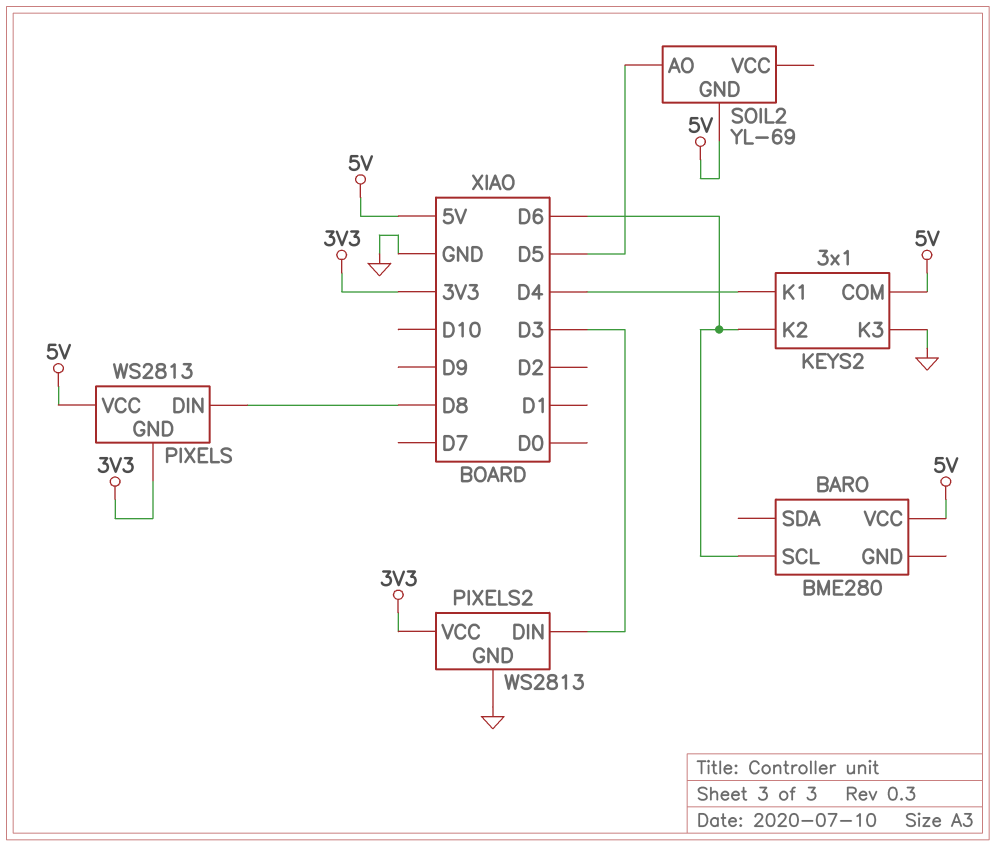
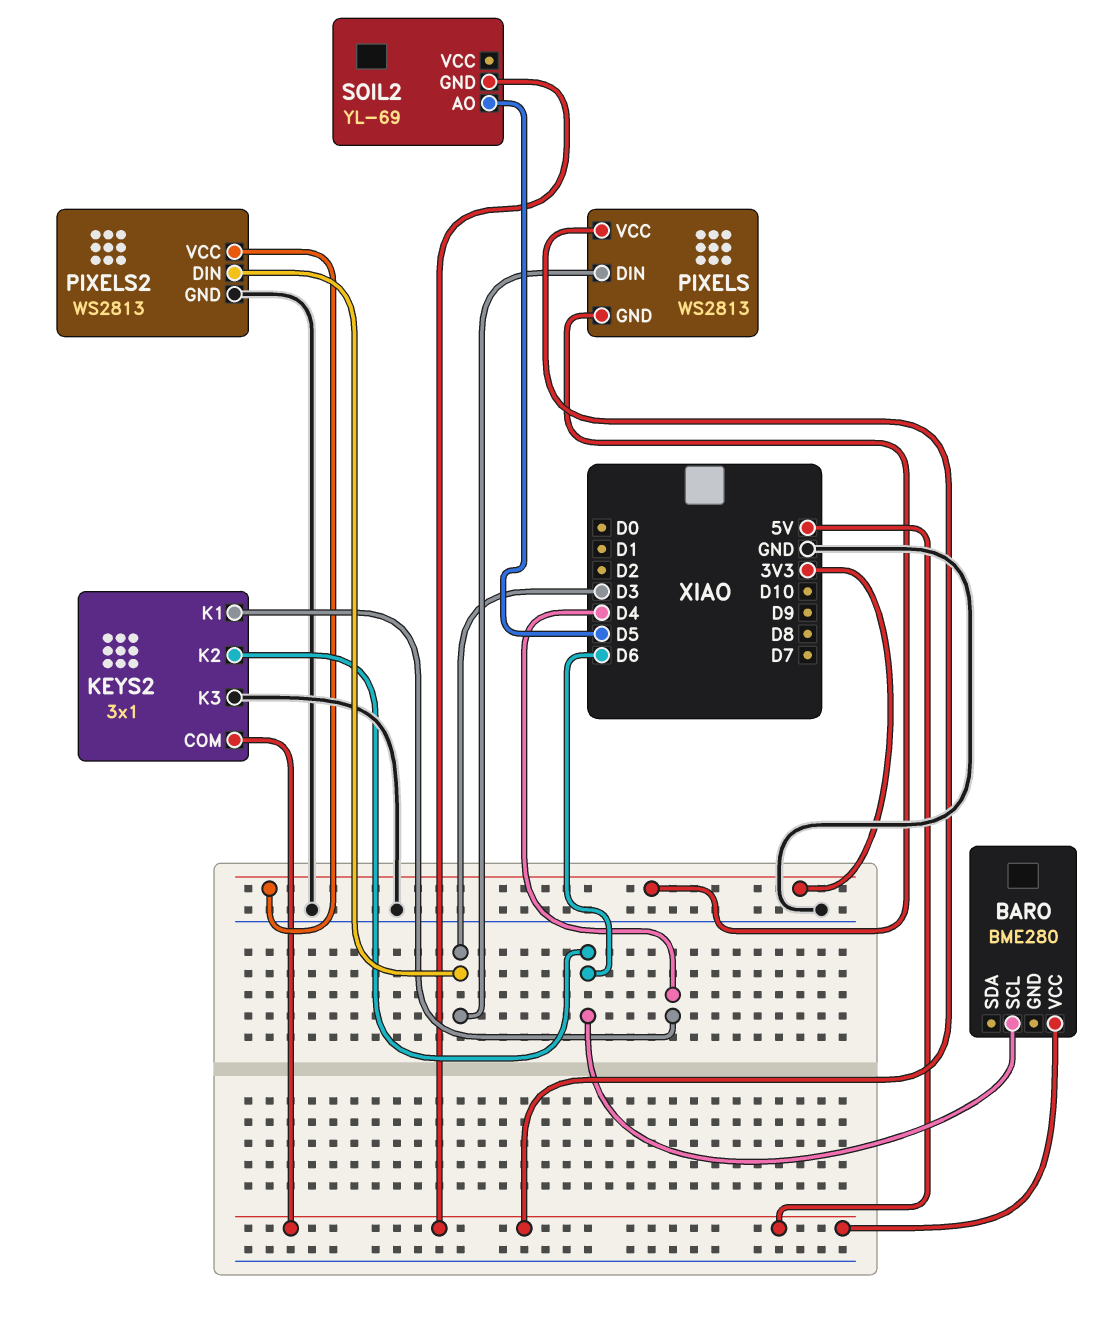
PIXELS pin DIN: D8 -> D3

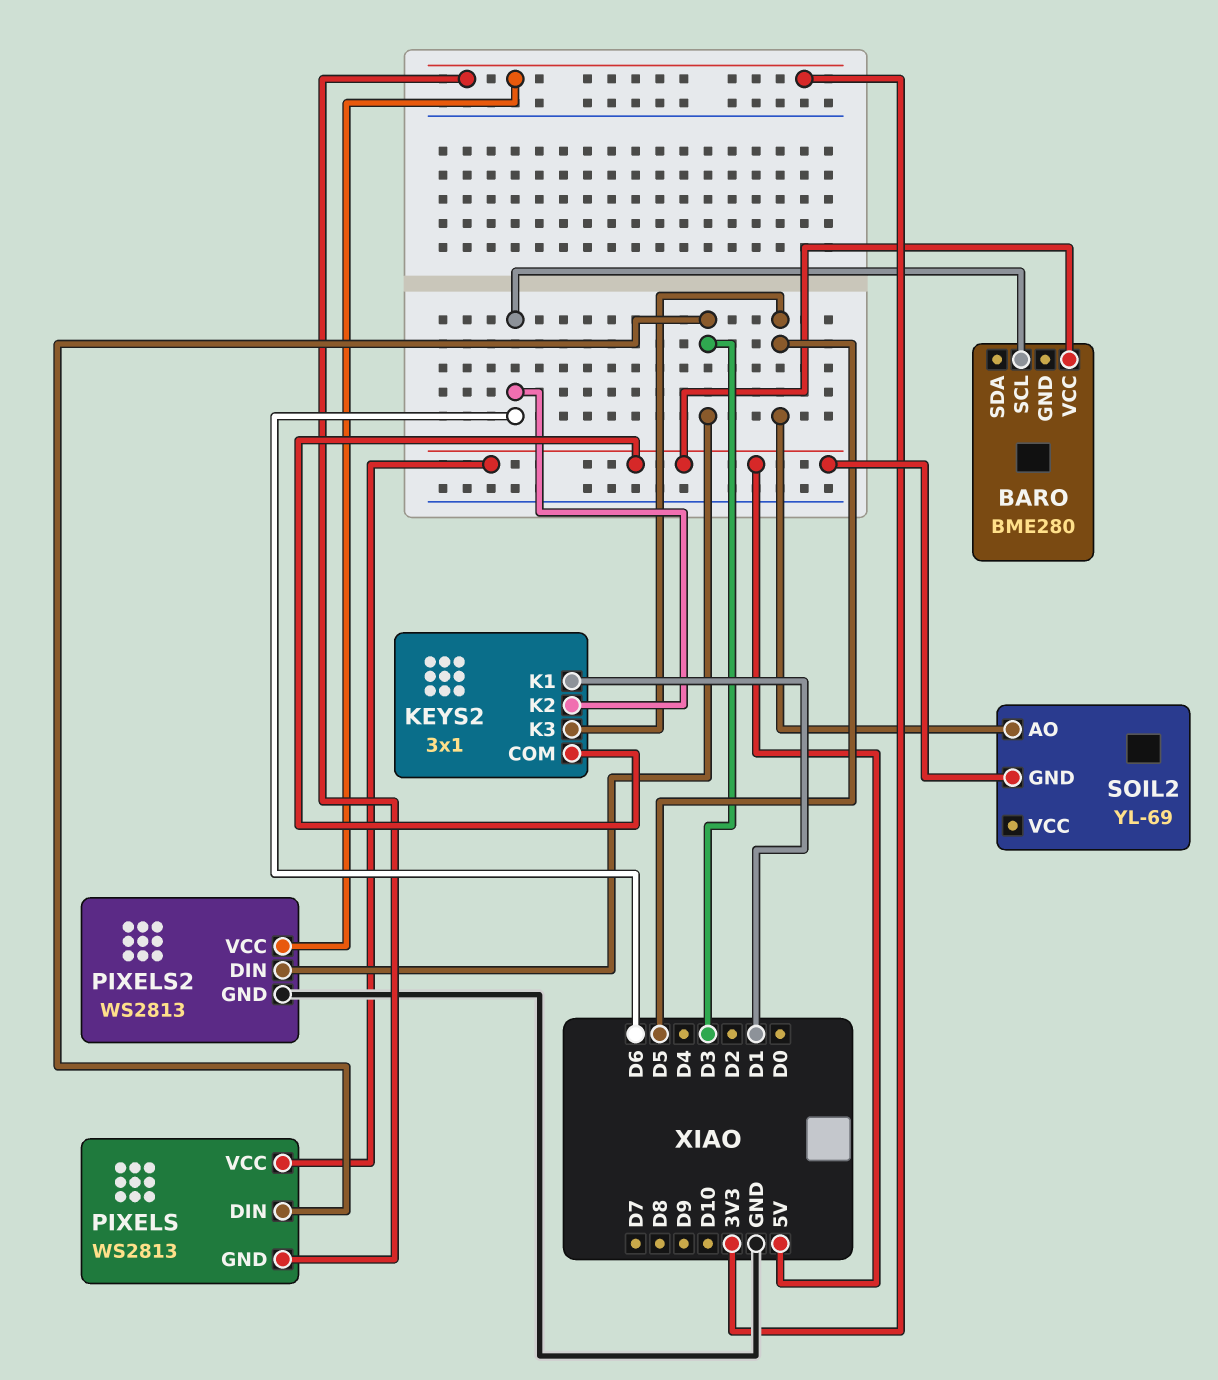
KEYS2 pin K1: D4 -> D1
KEYS2 pin K3: GND -> D5

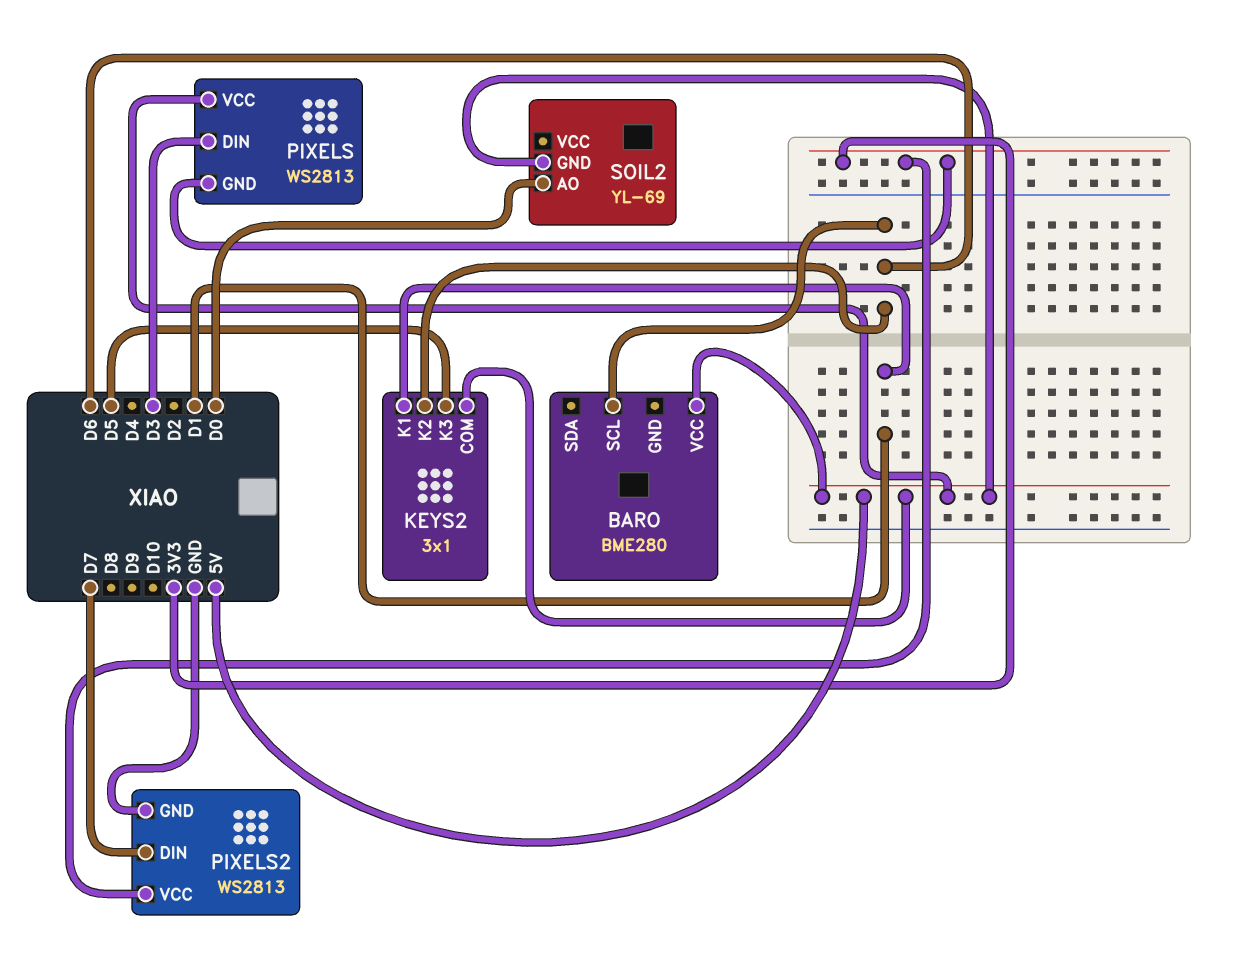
PIXELS2 pin DIN: D3 -> D7
SOIL2 pin AO: D5 -> D0

